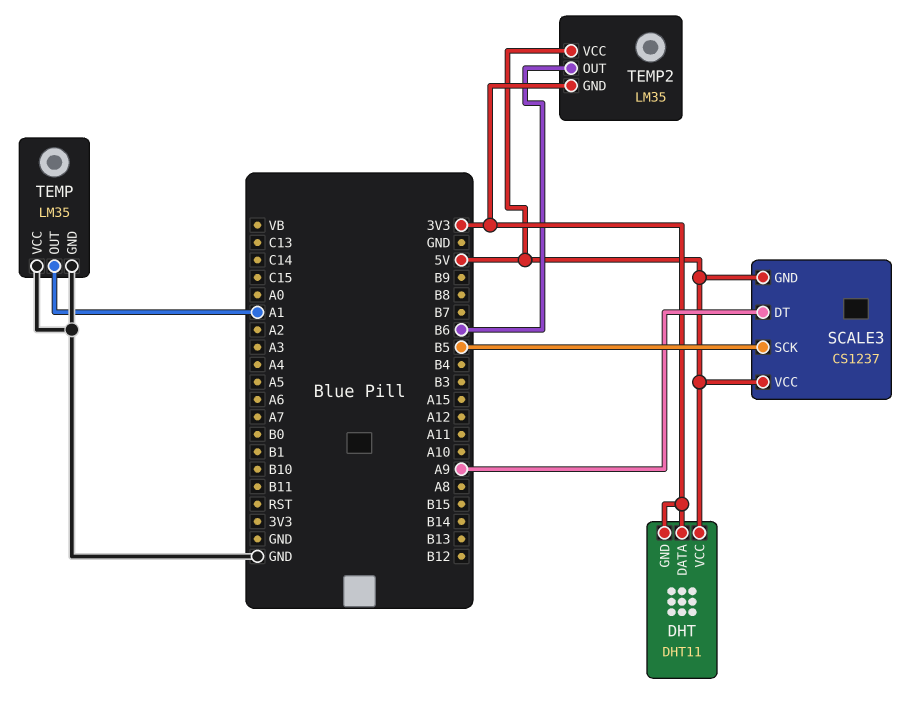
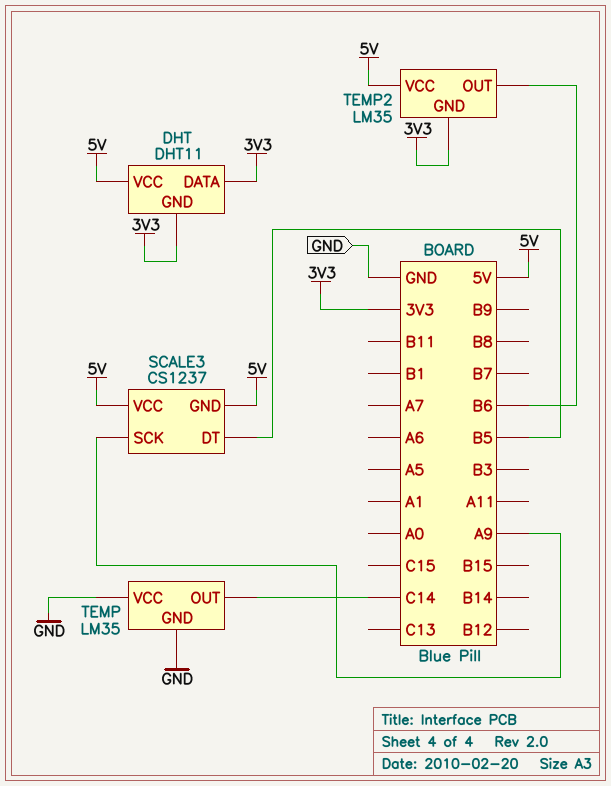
SCALE3 pin DT: A9 -> B5
SCALE3 pin SCK: B5 -> A9
TEMP pin OUT: A1 -> C14

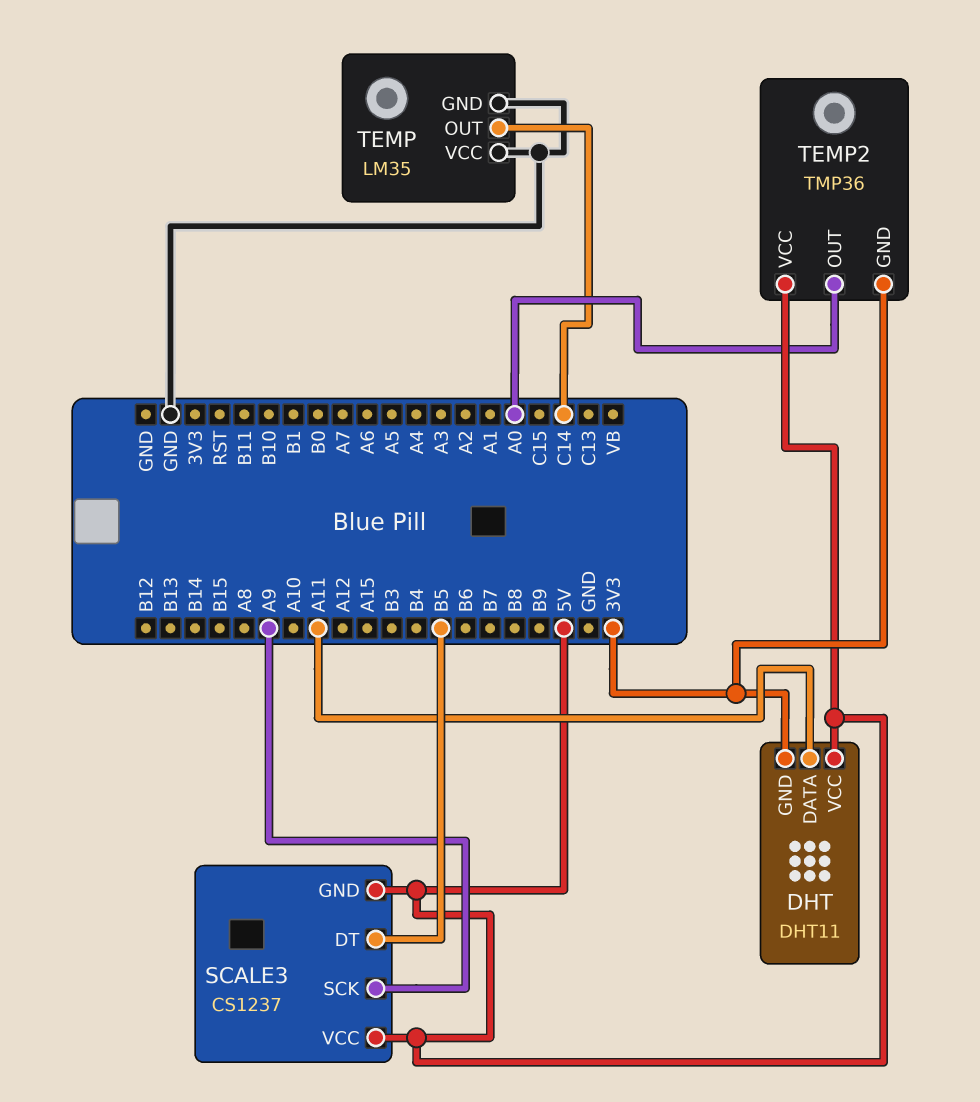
DHT pin DATA: 3V3 -> A11
TEMP2: LM35 -> TMP36
TEMP2 pin OUT: B6 -> A0

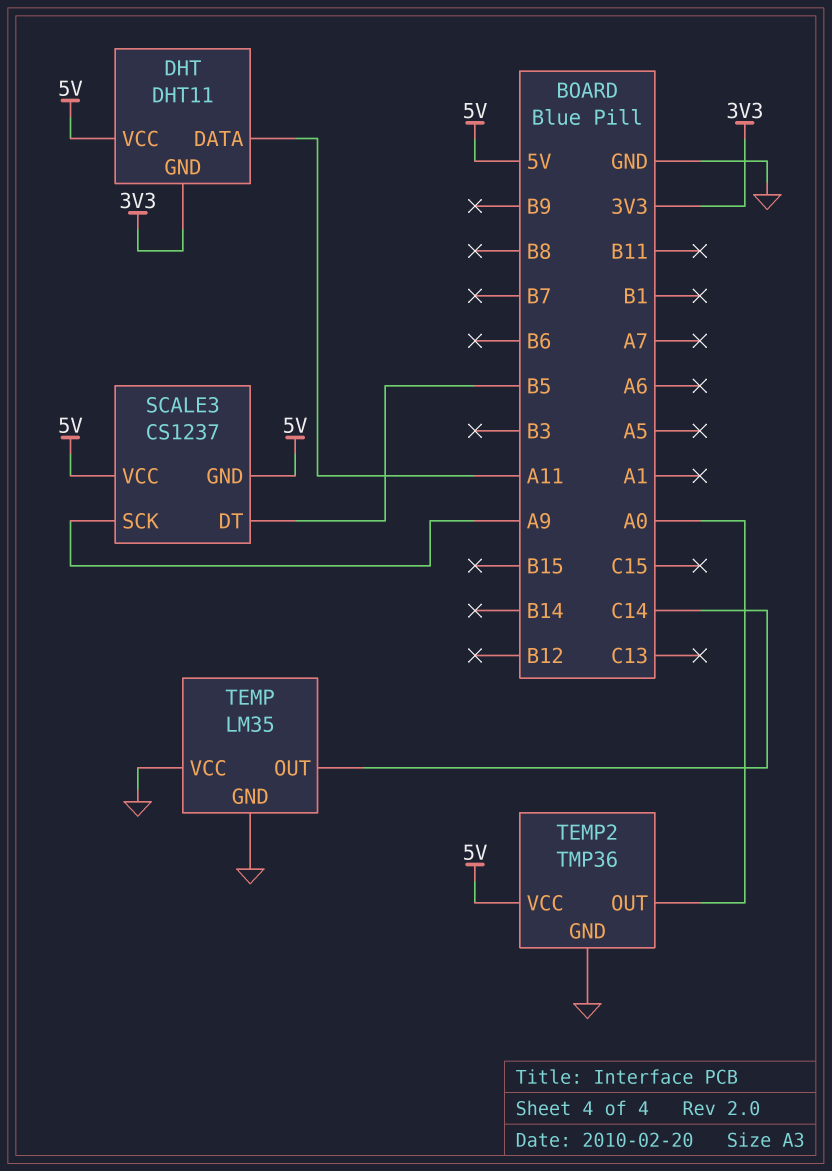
TEMP2 pin GND: 3V3 -> GND

